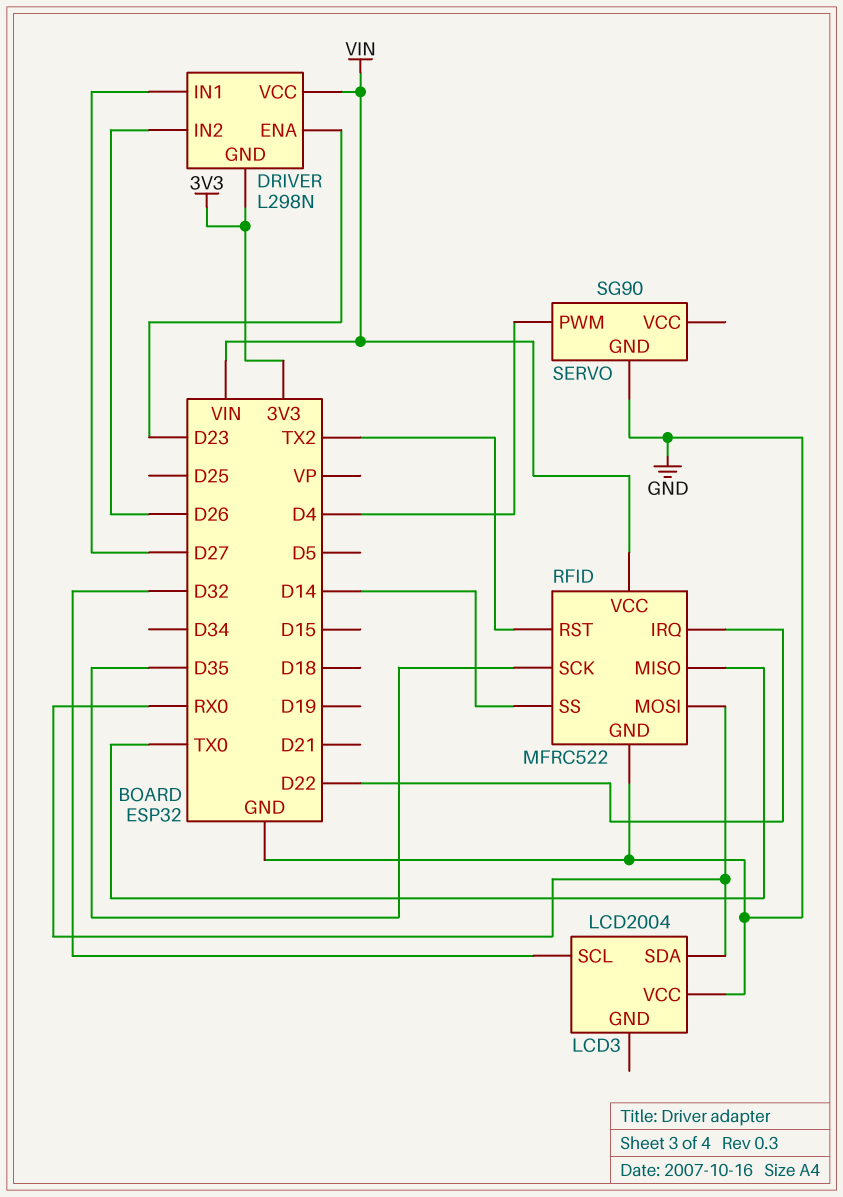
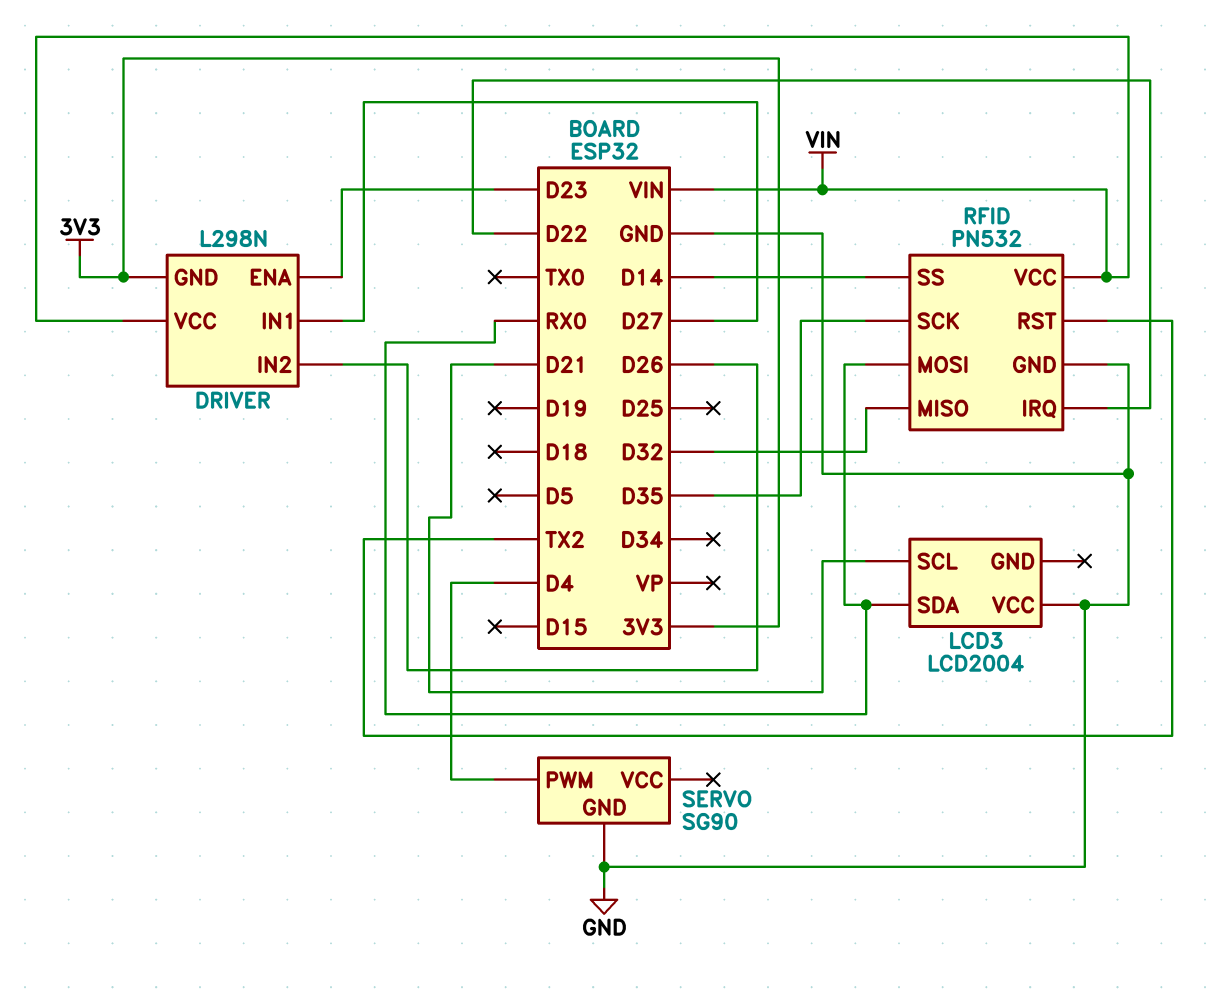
LCD3 pin SCL: D32 -> D21
RFID: MFRC522 -> PN532
RFID pin MISO: TX0 -> D32

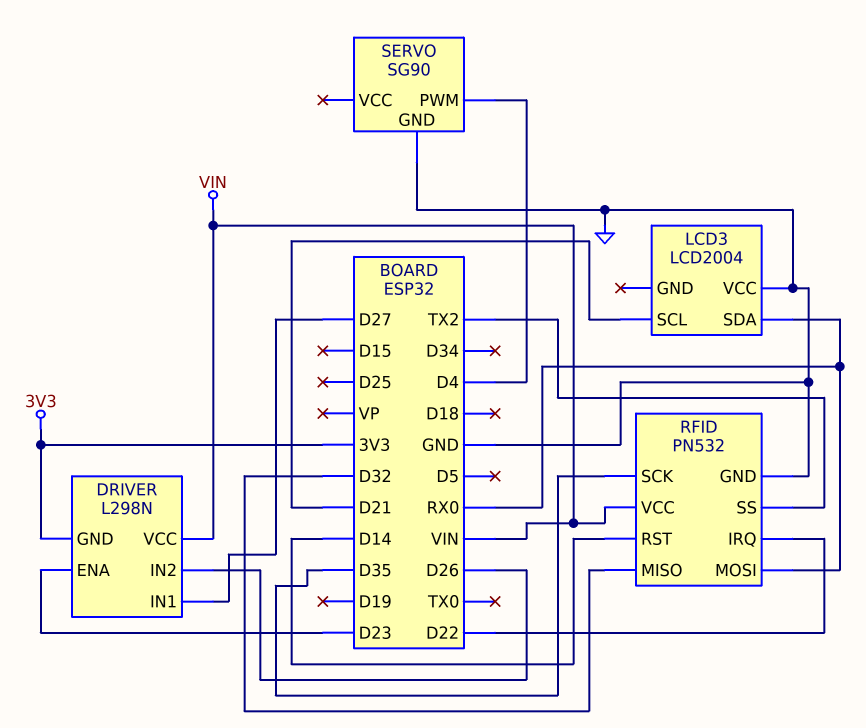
RFID pin RST: TX2 -> D14
RFID pin SS: D14 -> TX2

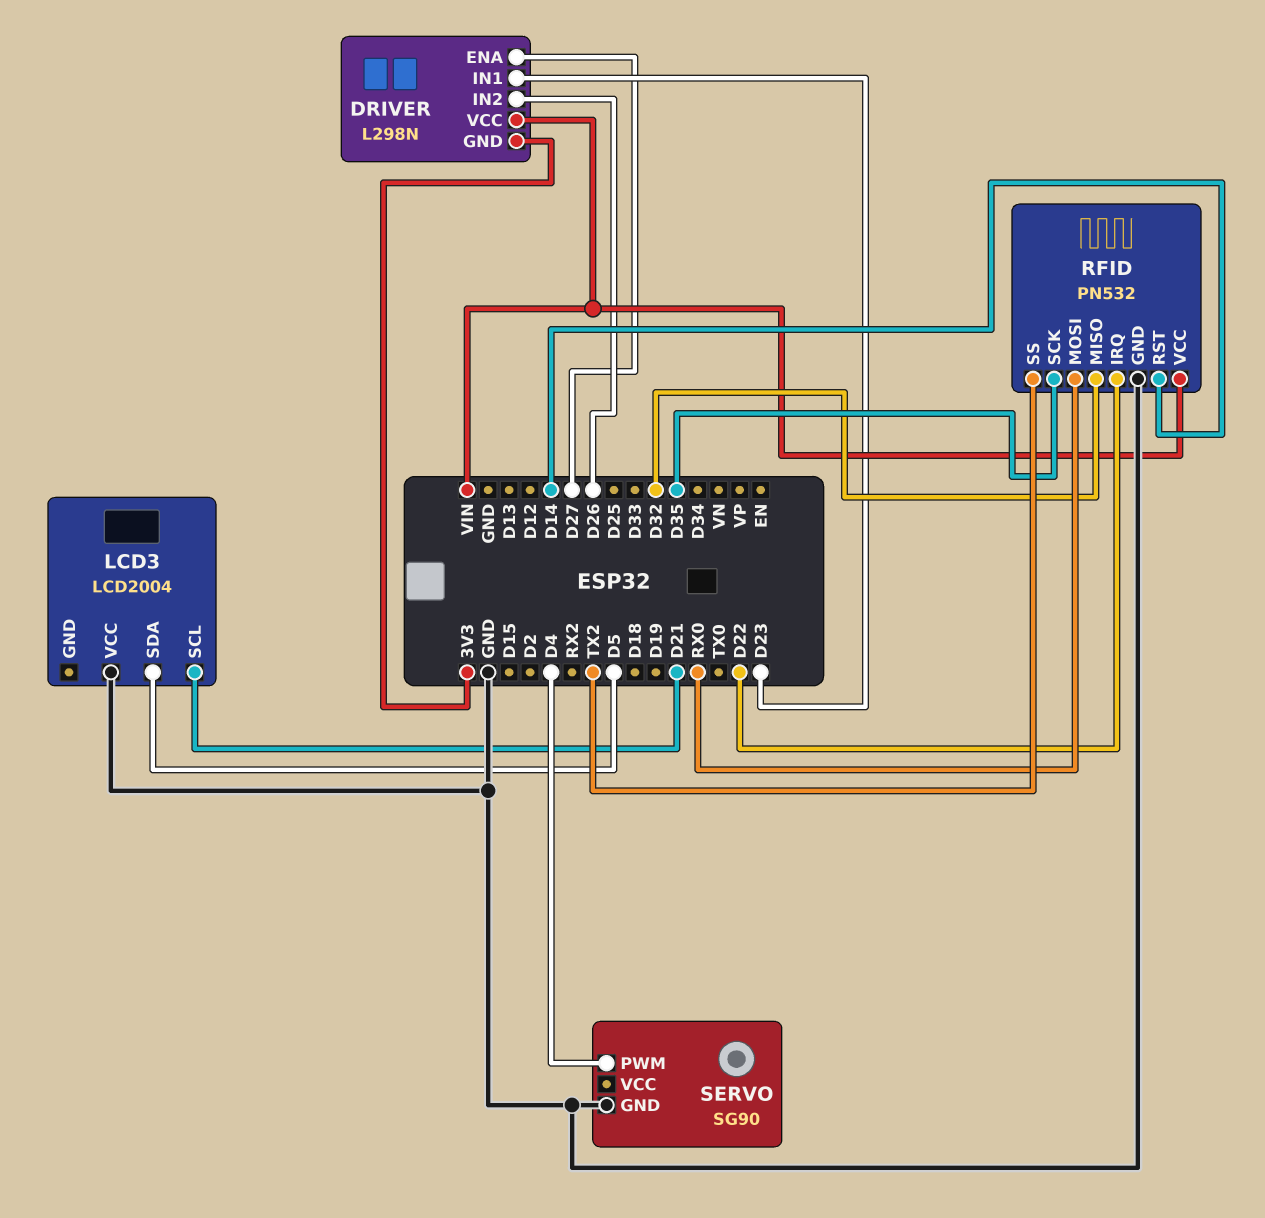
DRIVER pin ENA: D23 -> D27
DRIVER pin IN1: D27 -> D23
LCD3 pin SDA: RX0 -> D5

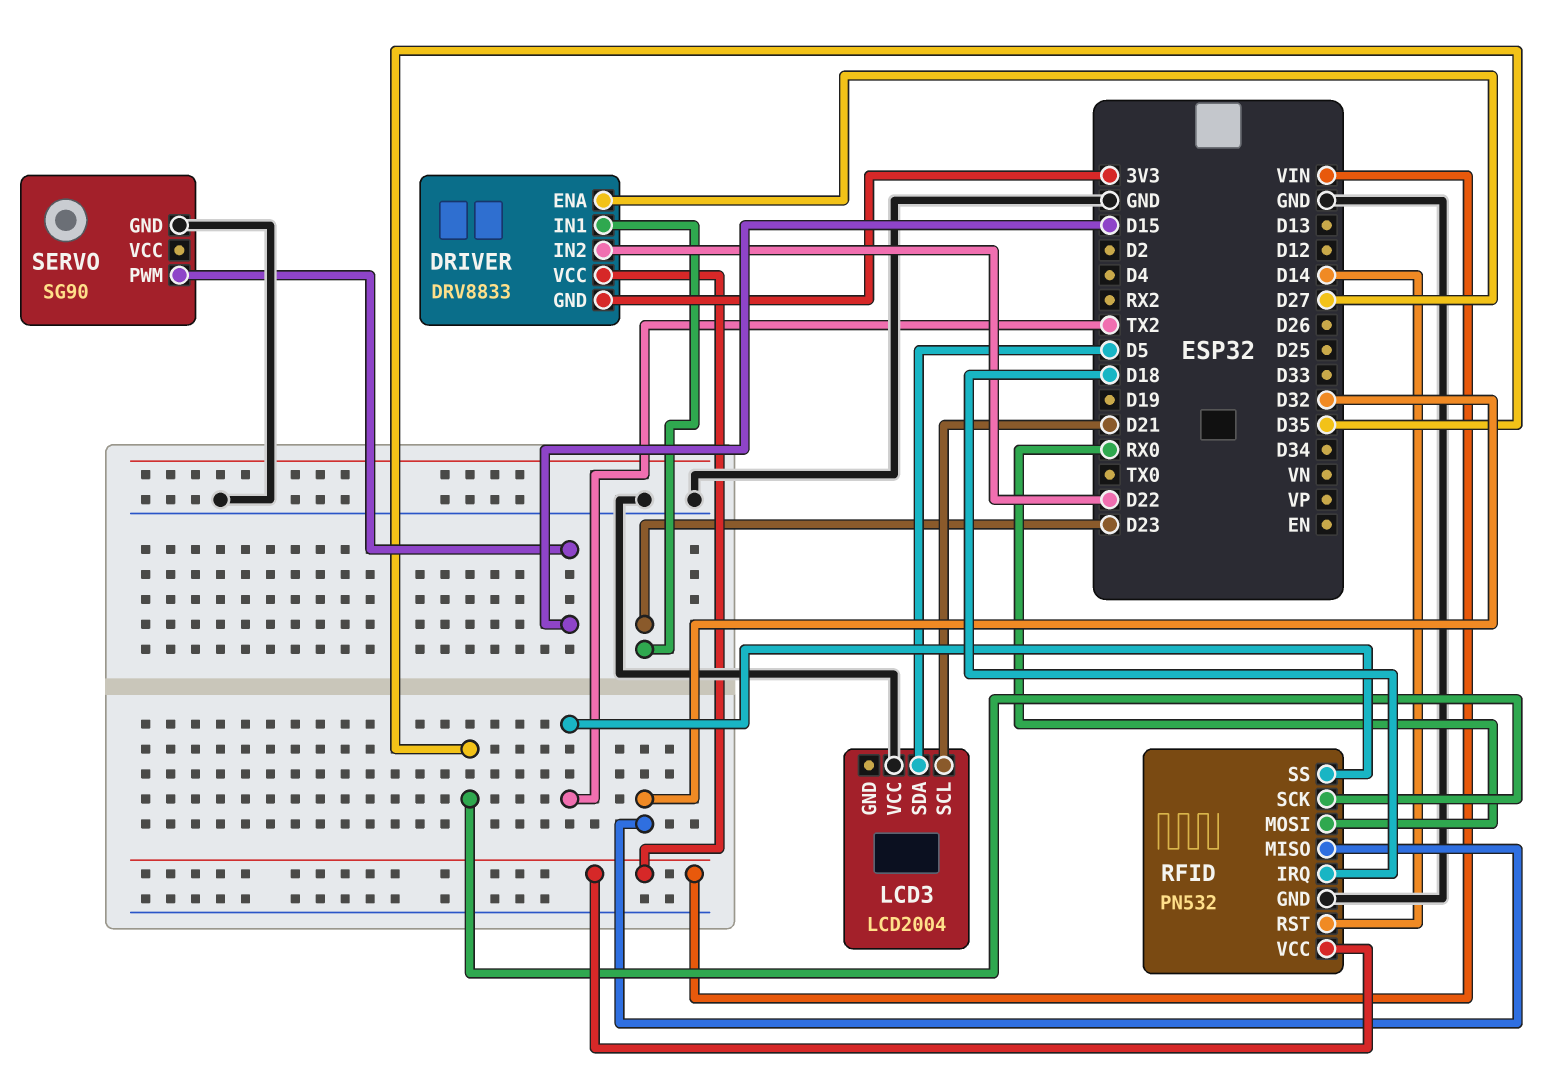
DRIVER: L298N -> DRV8833
DRIVER pin IN2: D26 -> D22
RFID pin IRQ: D22 -> D18
SERVO pin PWM: D4 -> D15

